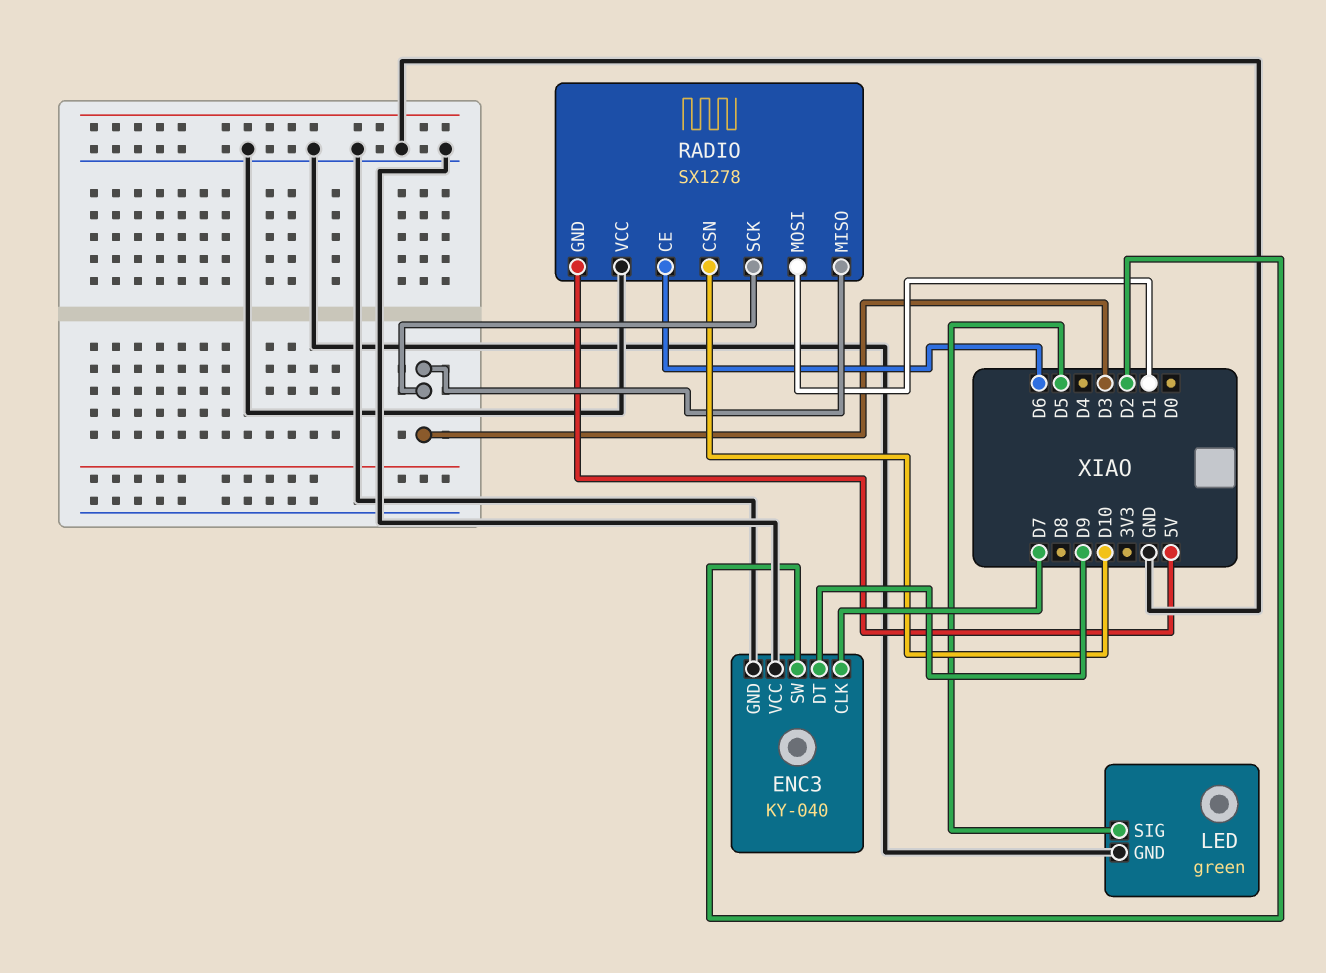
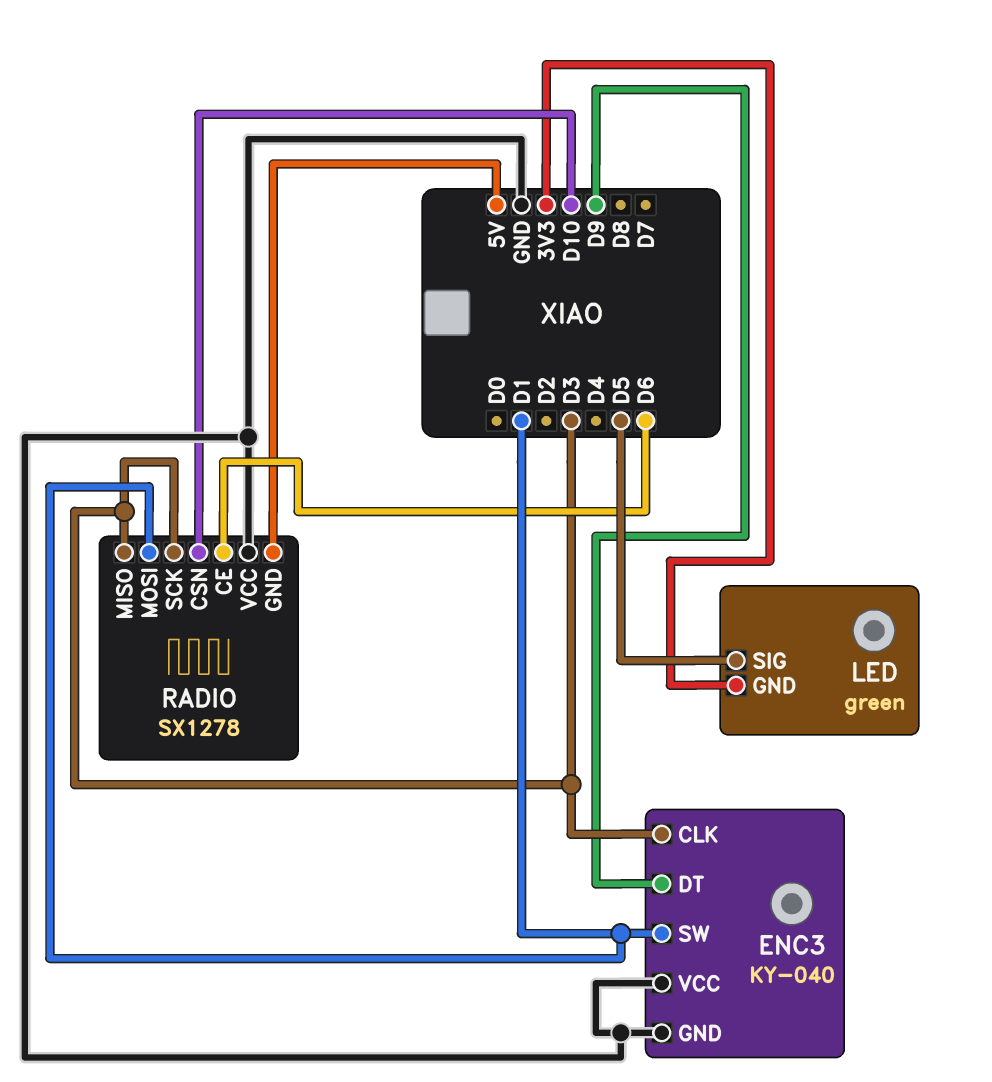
ENC3 pin CLK: D7 -> D3
ENC3 pin SW: D2 -> D1
LED pin GND: GND -> 3V3

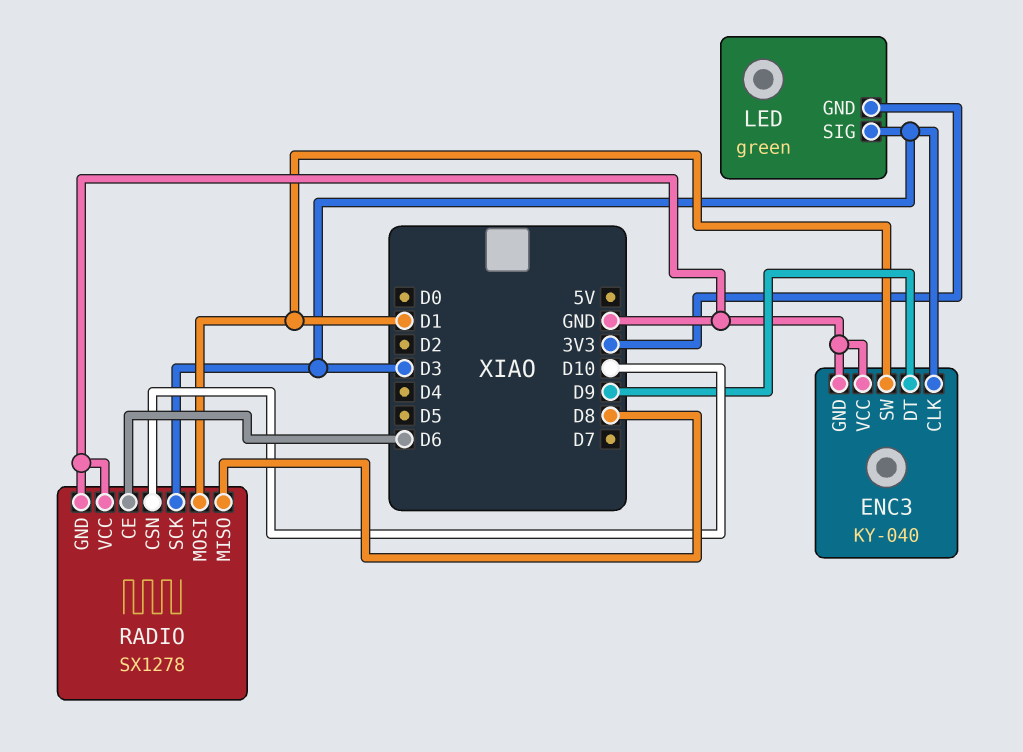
LED pin SIG: D5 -> D3
RADIO pin GND: 5V -> GND
RADIO pin MISO: D3 -> D8

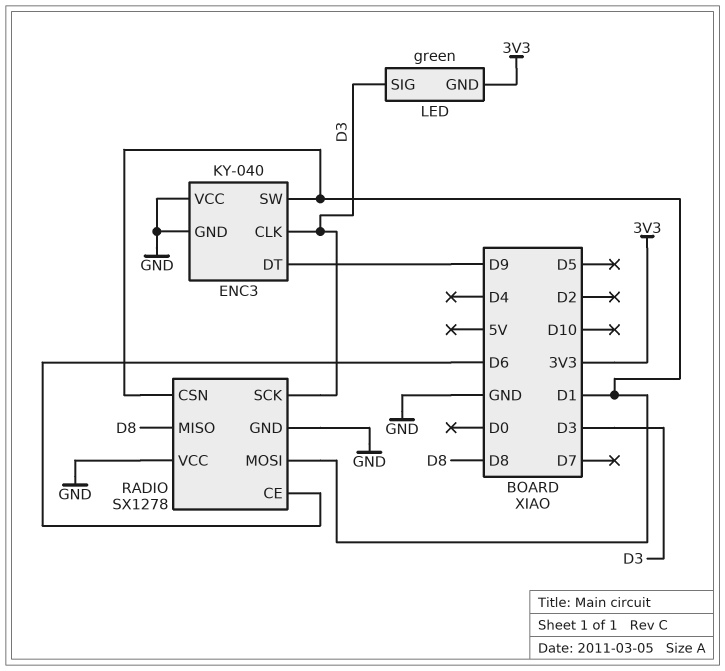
RADIO pin CSN: D10 -> D1

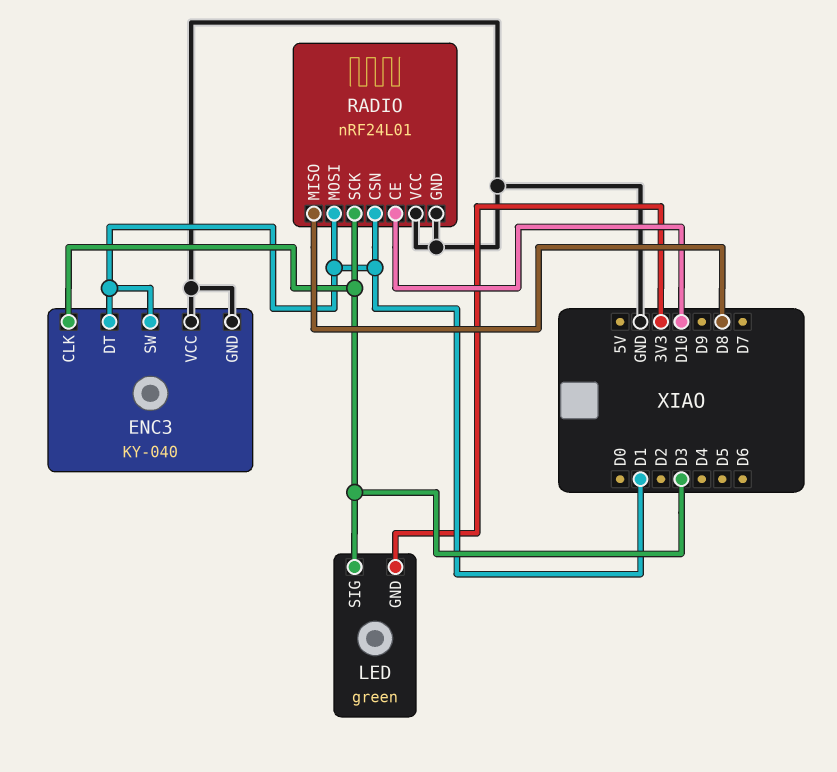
ENC3 pin DT: D9 -> D1
RADIO: SX1278 -> nRF24L01
RADIO pin CE: D6 -> D10

